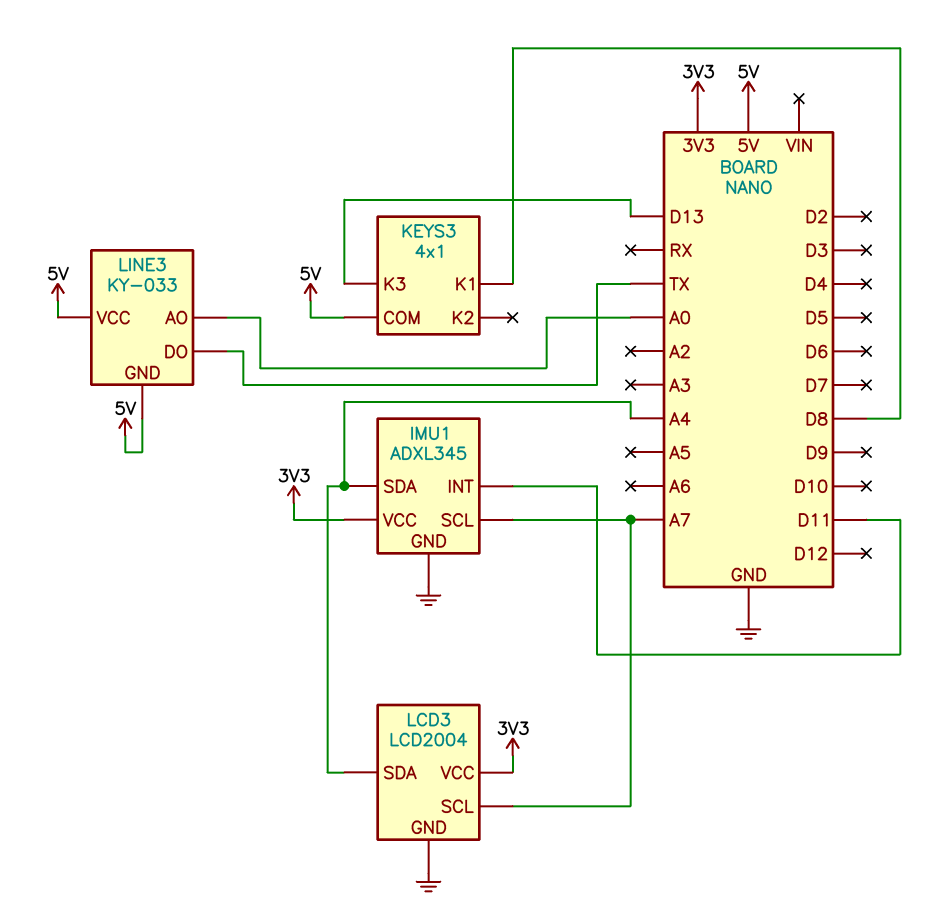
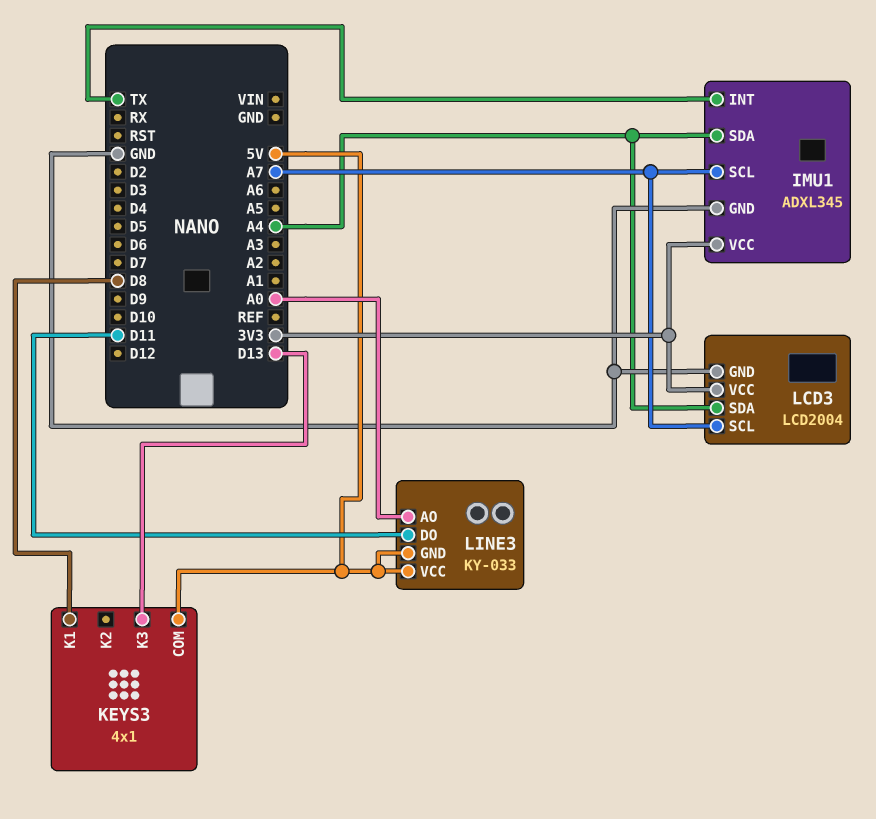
IMU1 pin INT: D11 -> TX
LINE3 pin DO: TX -> D11

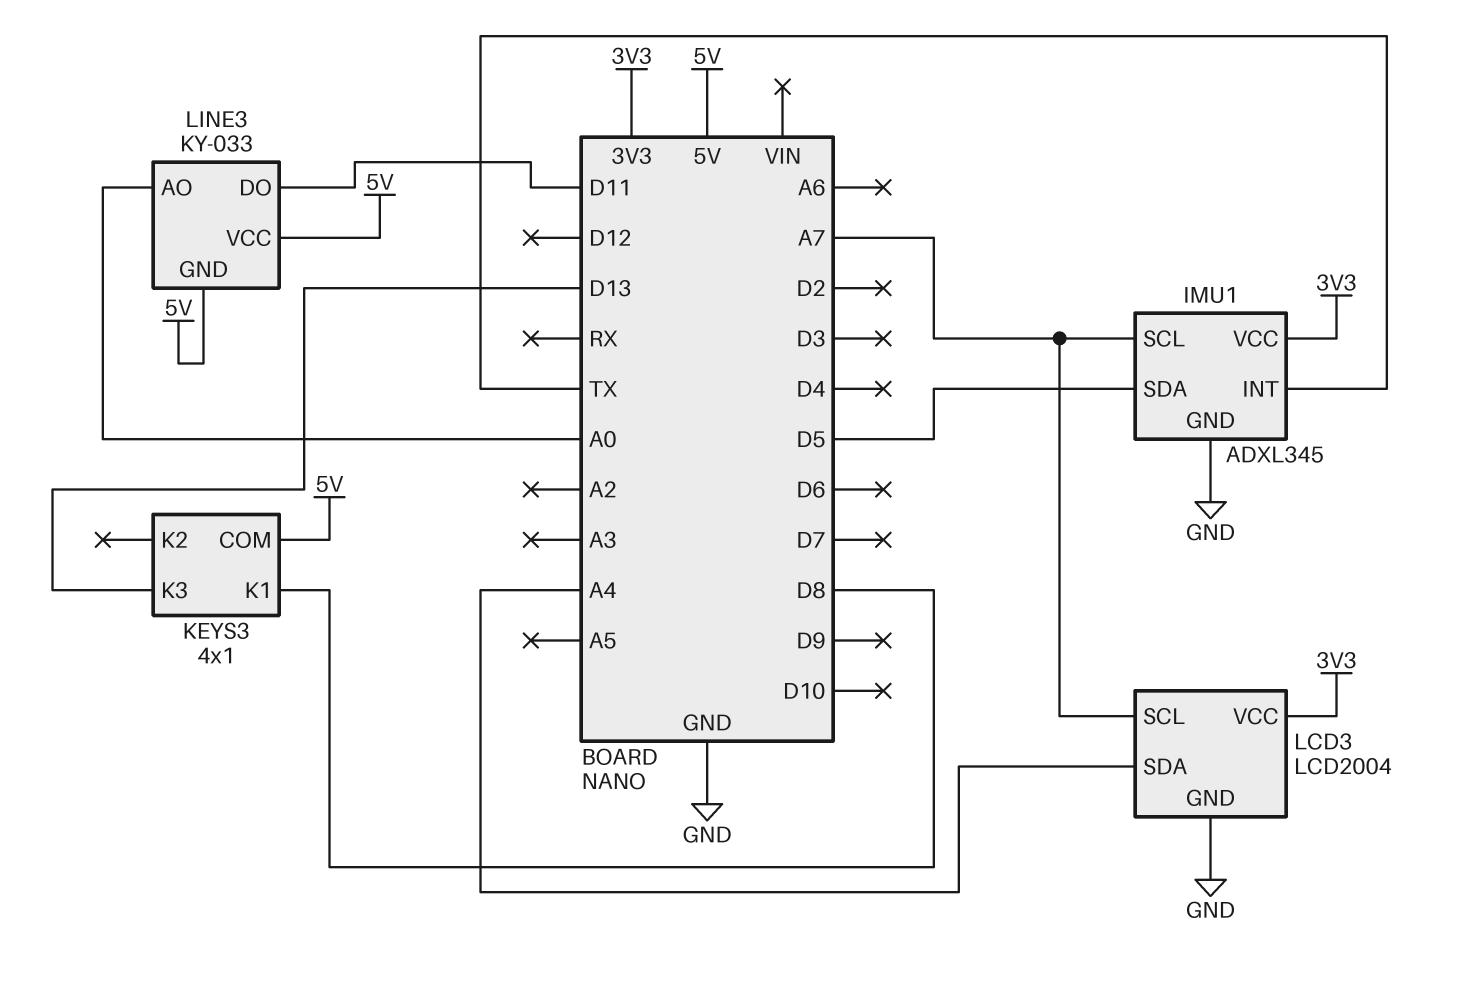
IMU1 pin SDA: A4 -> D5

